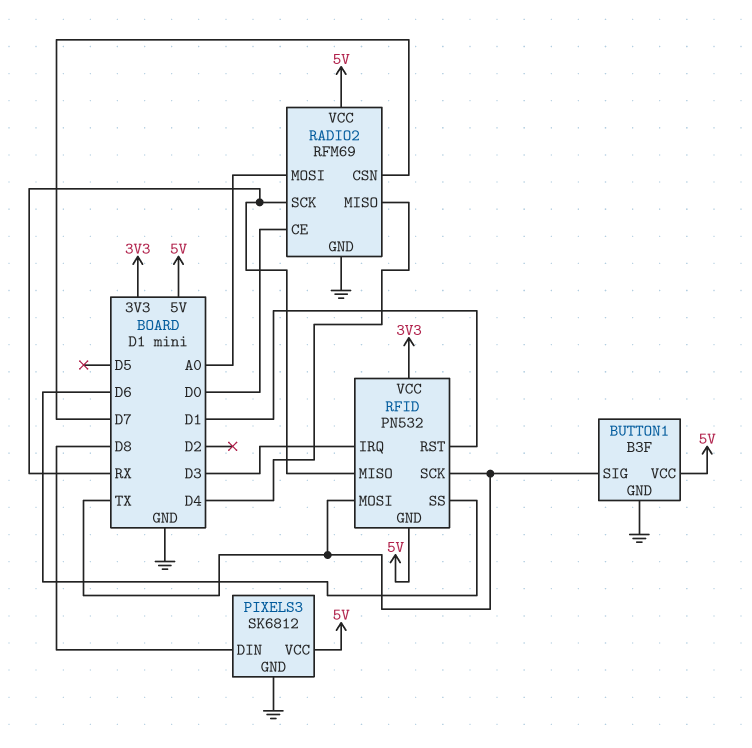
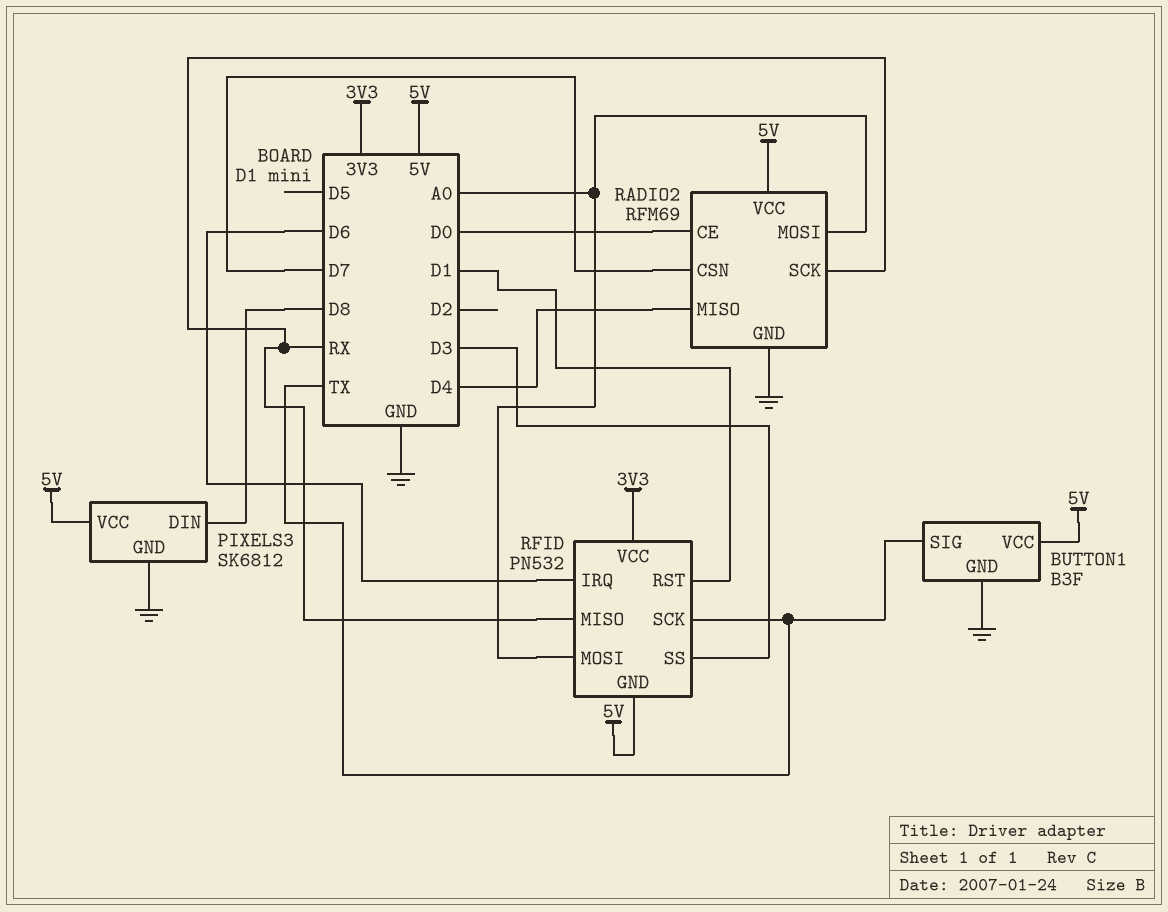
RFID pin IRQ: D3 -> D6
RFID pin MOSI: TX -> A0
RFID pin SS: D6 -> D3

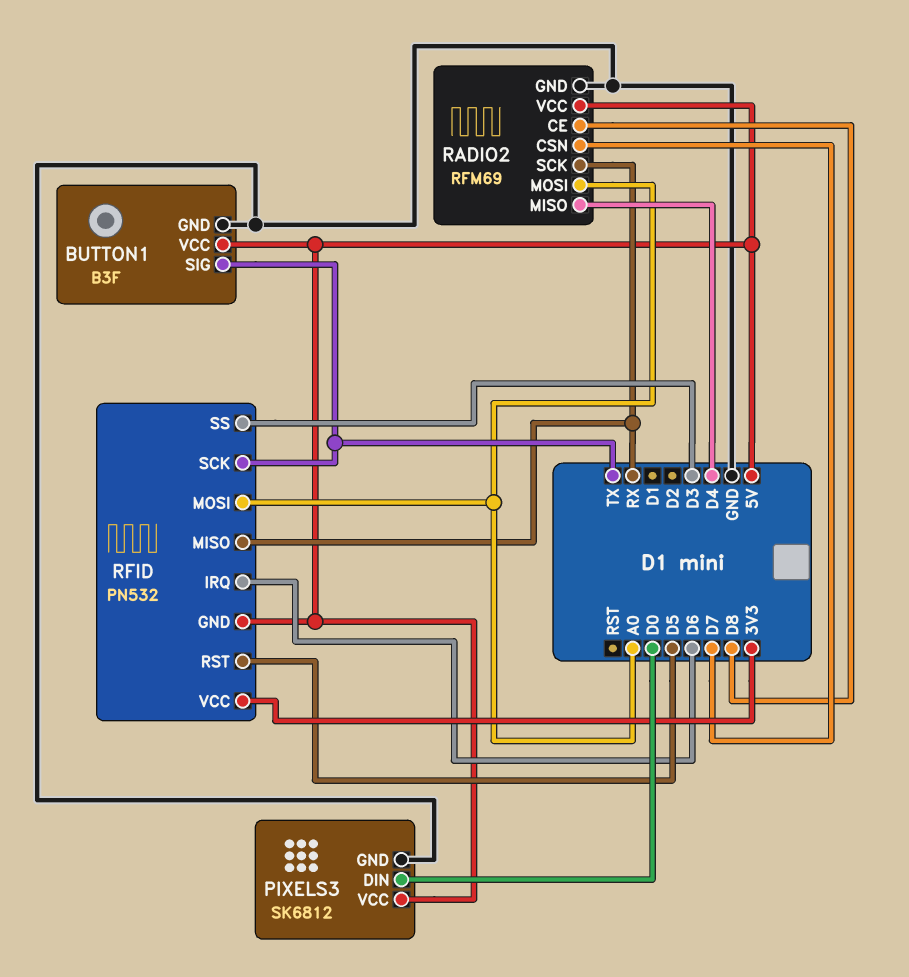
PIXELS3 pin DIN: D8 -> D0
RADIO2 pin CE: D0 -> D8
RFID pin RST: D1 -> D5

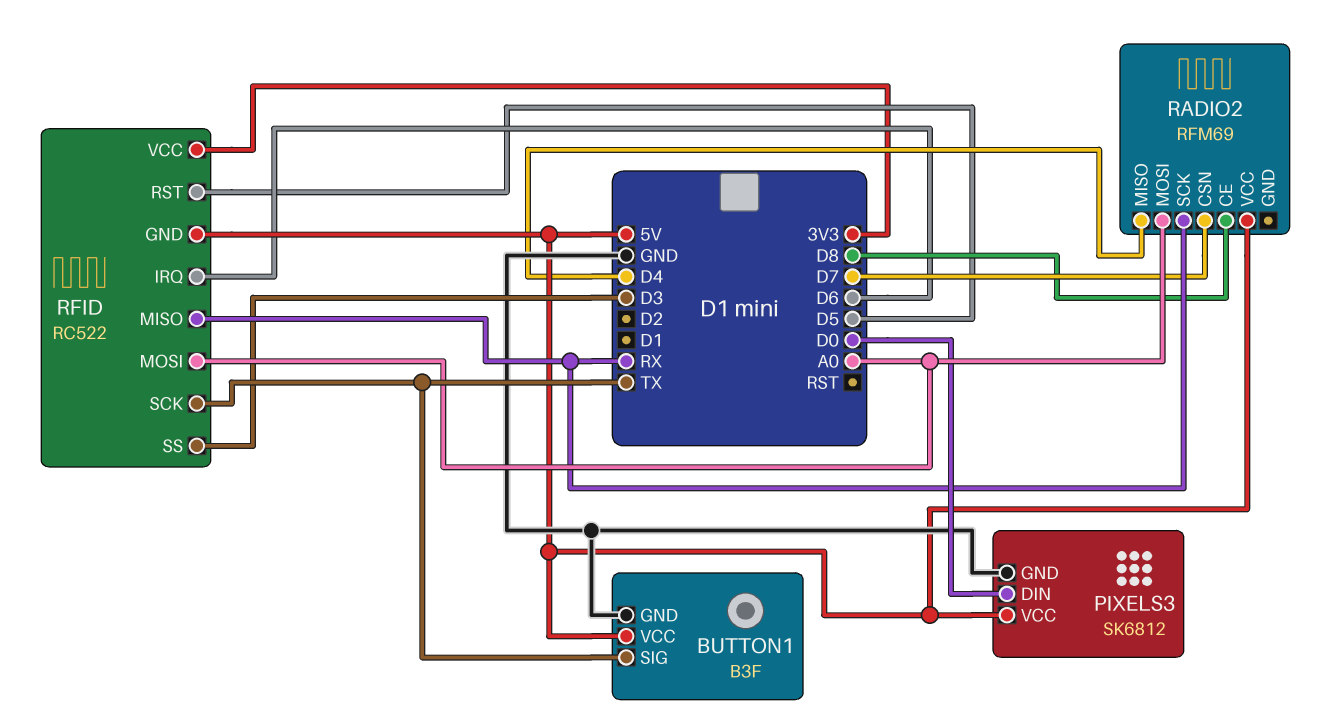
RADIO2 pin GND: GND -> none
RFID: PN532 -> RC522

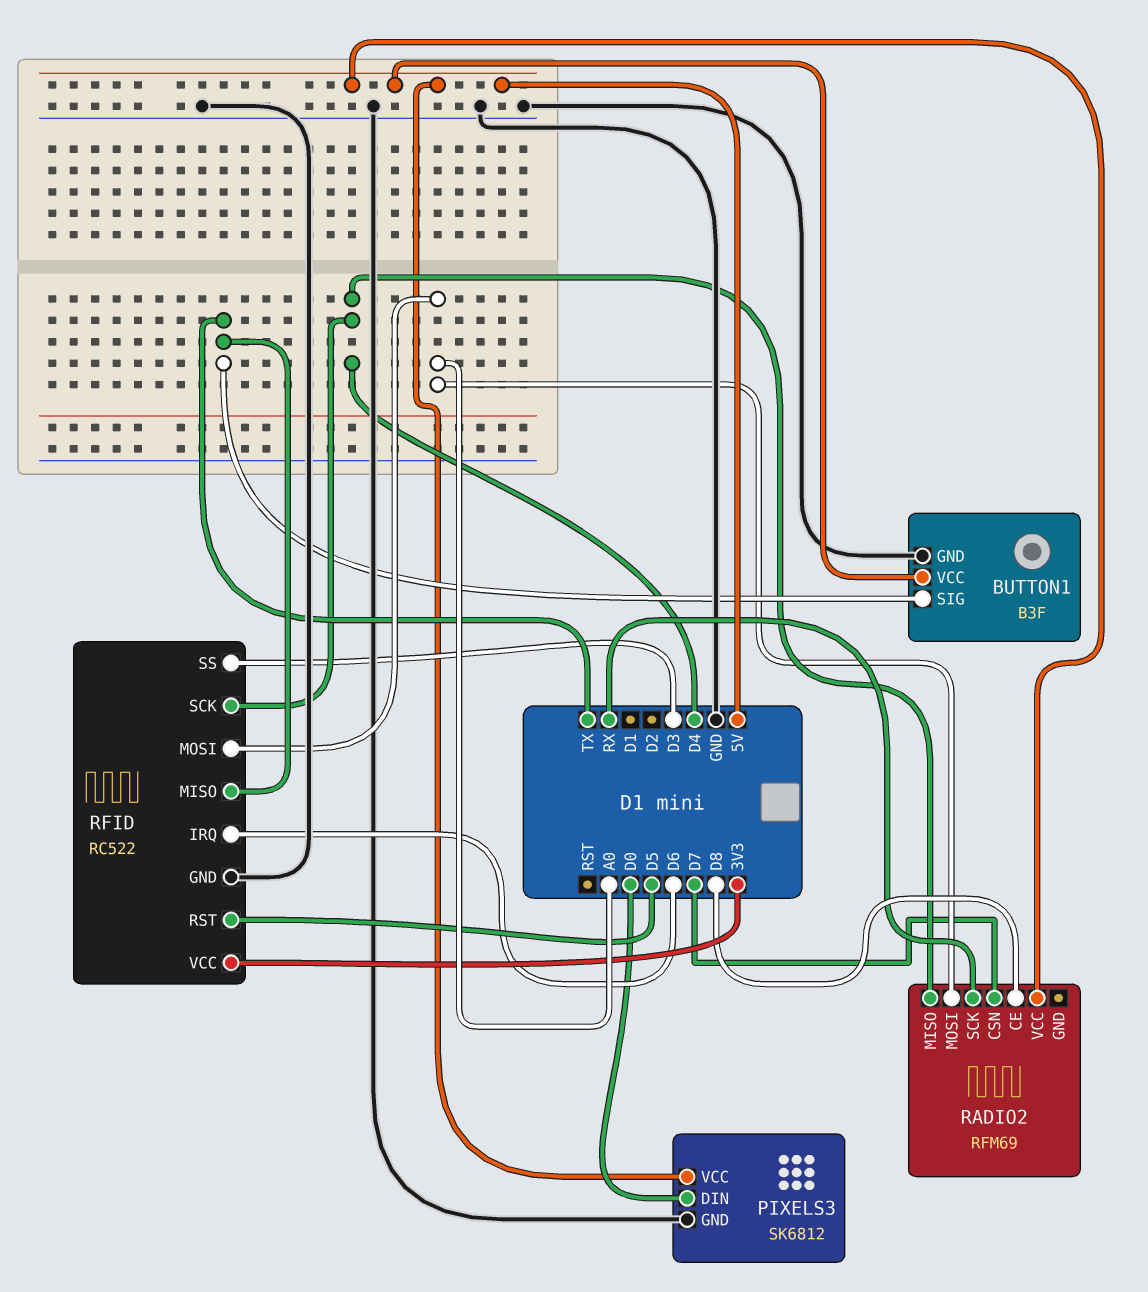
RFID pin GND: 5V -> GND
RFID pin MISO: RX -> TX
RFID pin SCK: TX -> D4

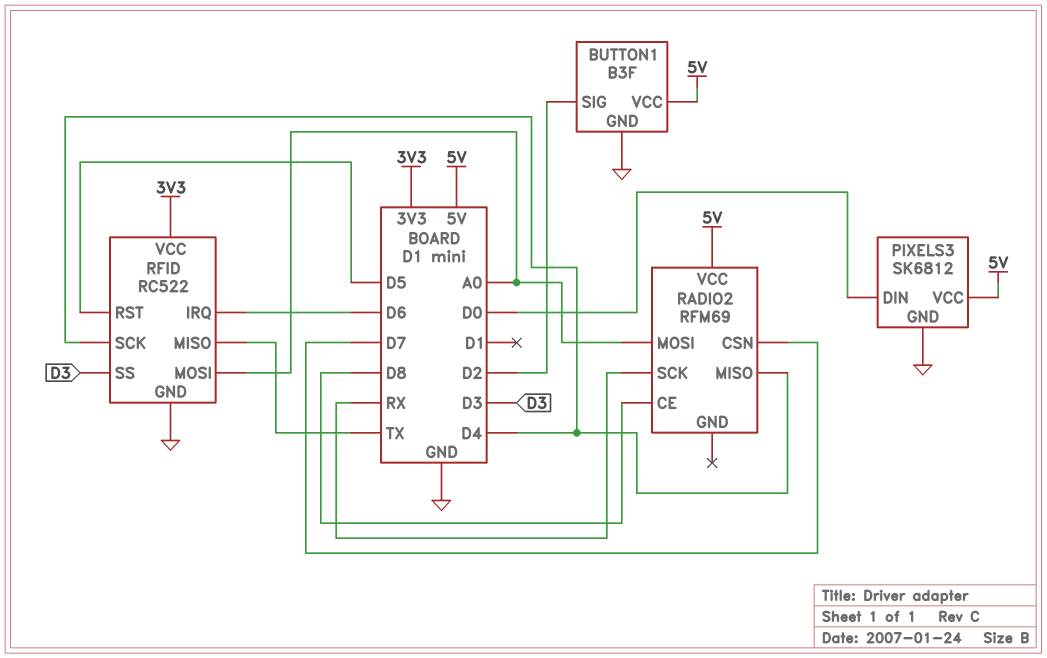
BUTTON1 pin SIG: TX -> D2

